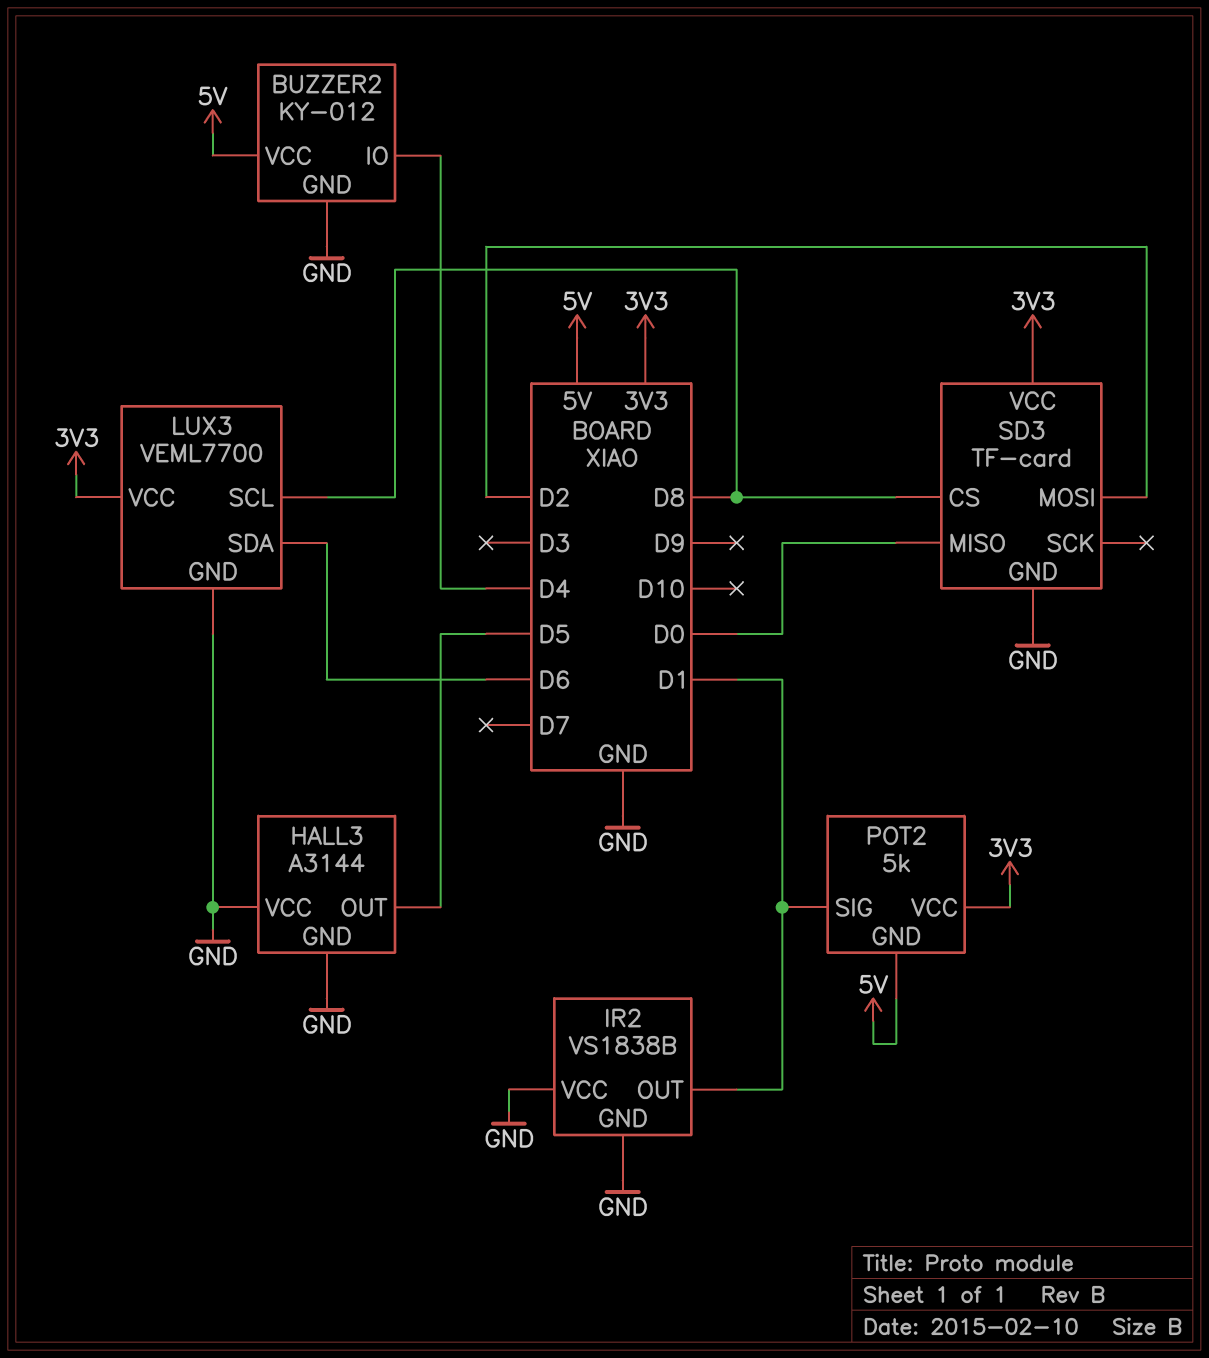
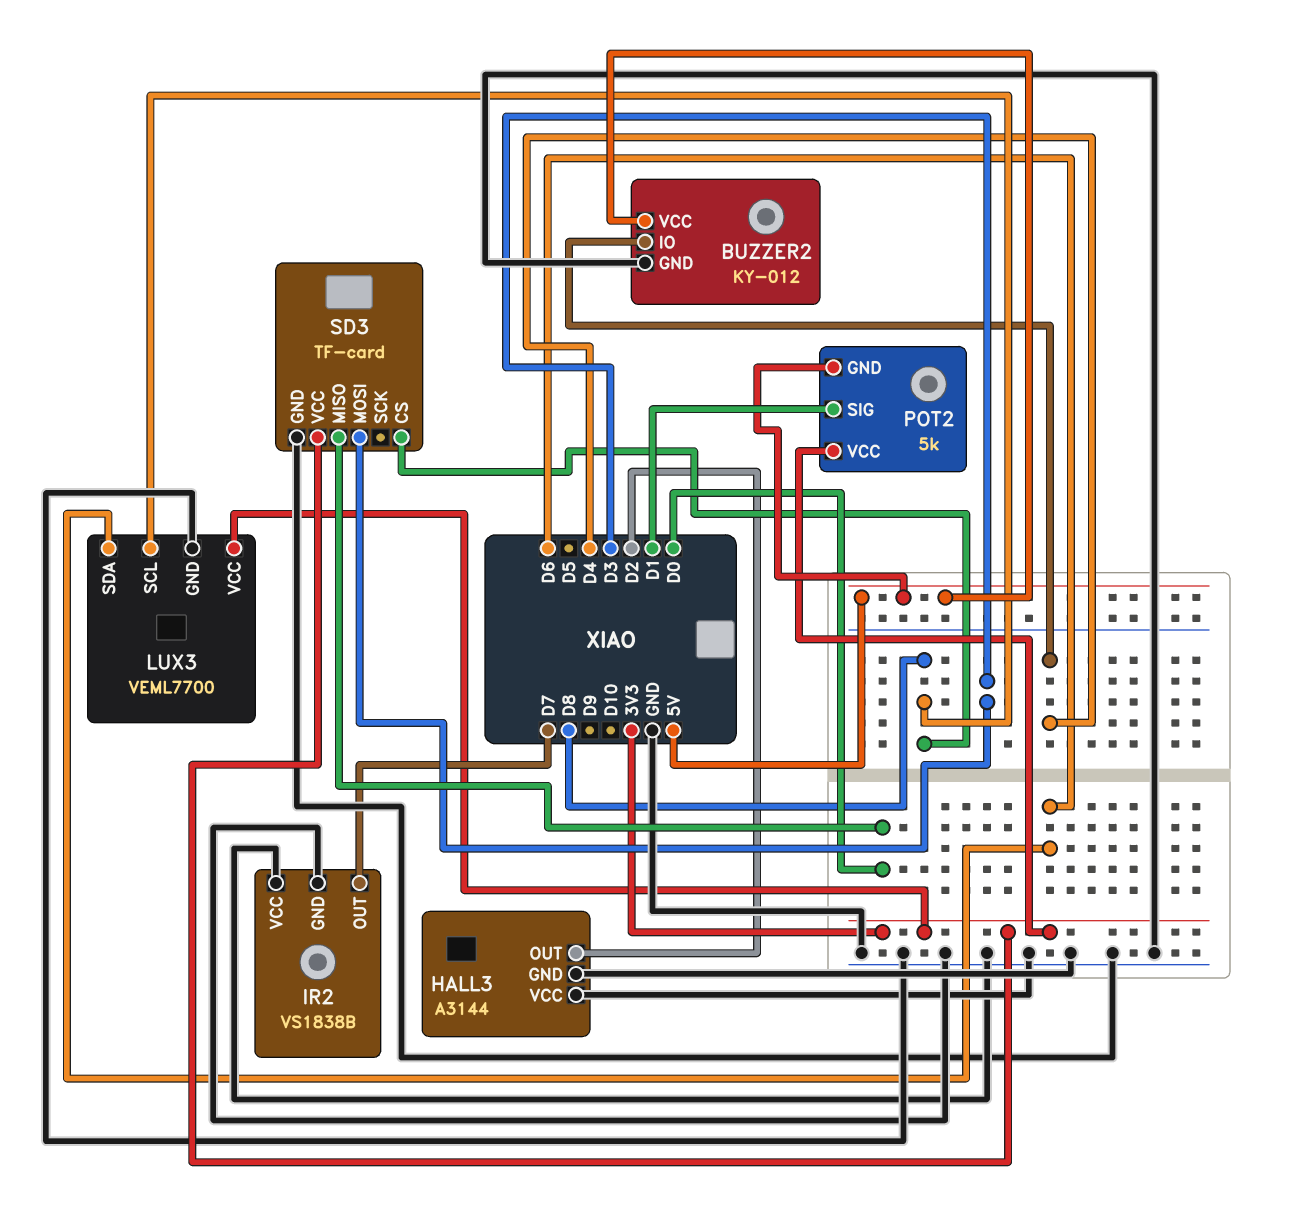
HALL3 pin OUT: D5 -> D2
IR2 pin OUT: D1 -> D7
SD3 pin MOSI: D2 -> D3

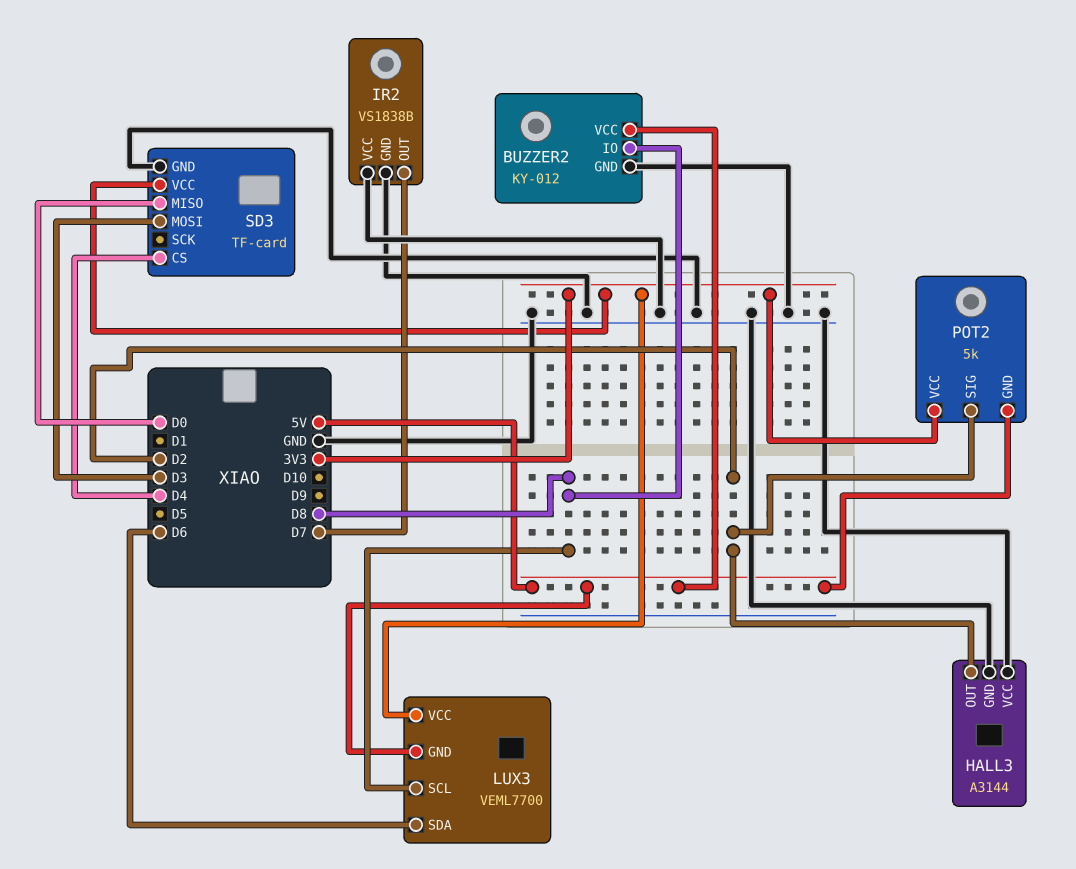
BUZZER2 pin IO: D4 -> D8
LUX3 pin GND: GND -> 5V
POT2 pin SIG: D1 -> D2
SD3 pin CS: D8 -> D4

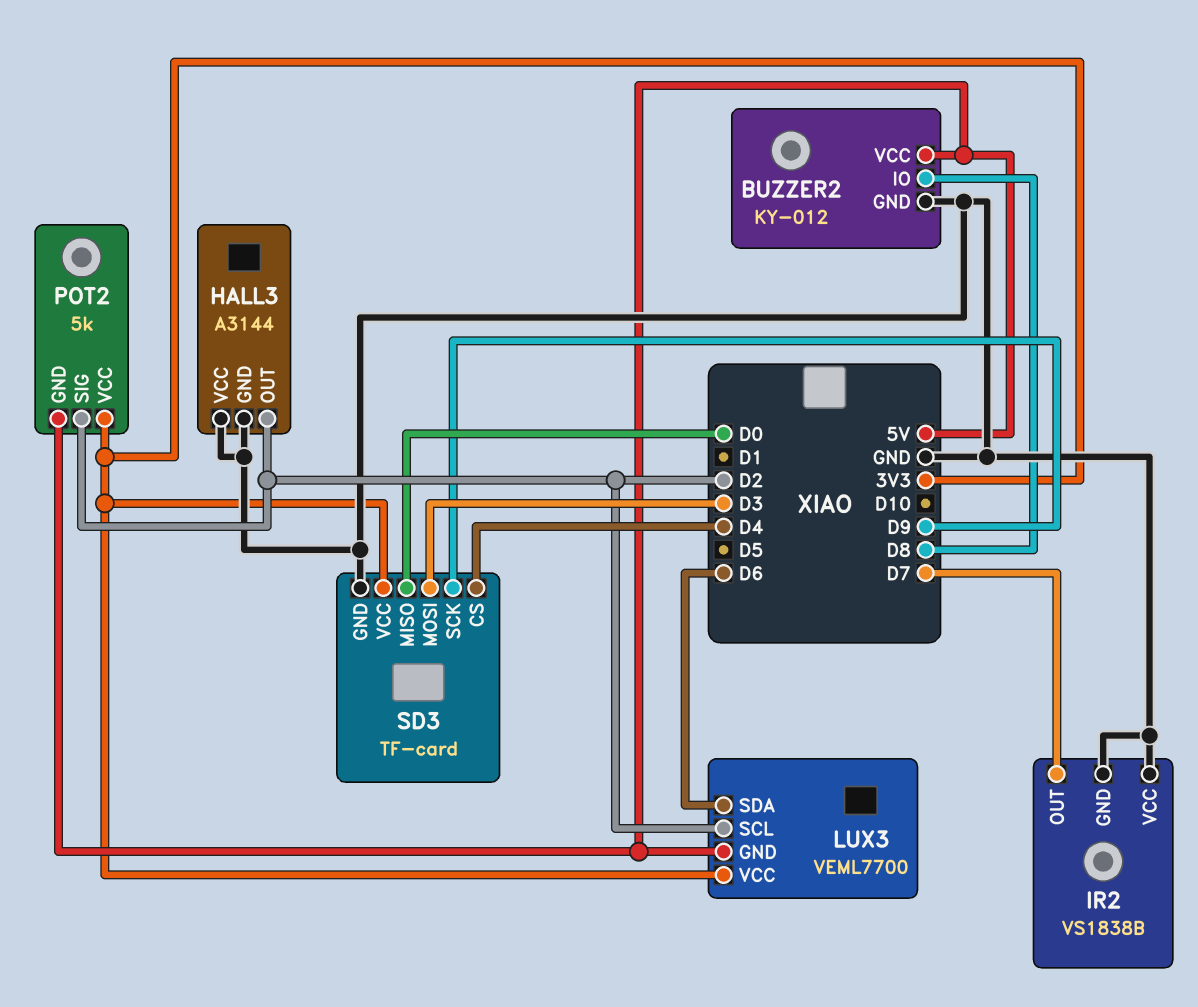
LUX3 pin SCL: D8 -> D2
SD3 pin SCK: none -> D9

